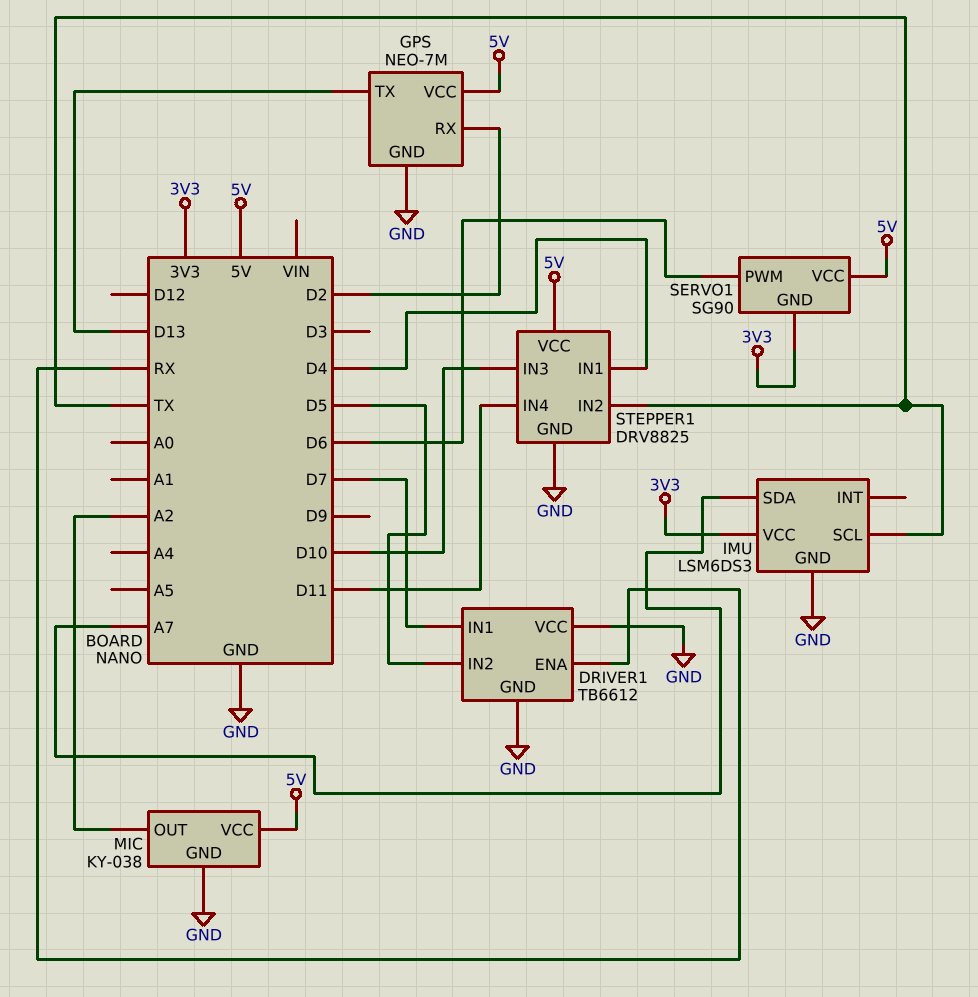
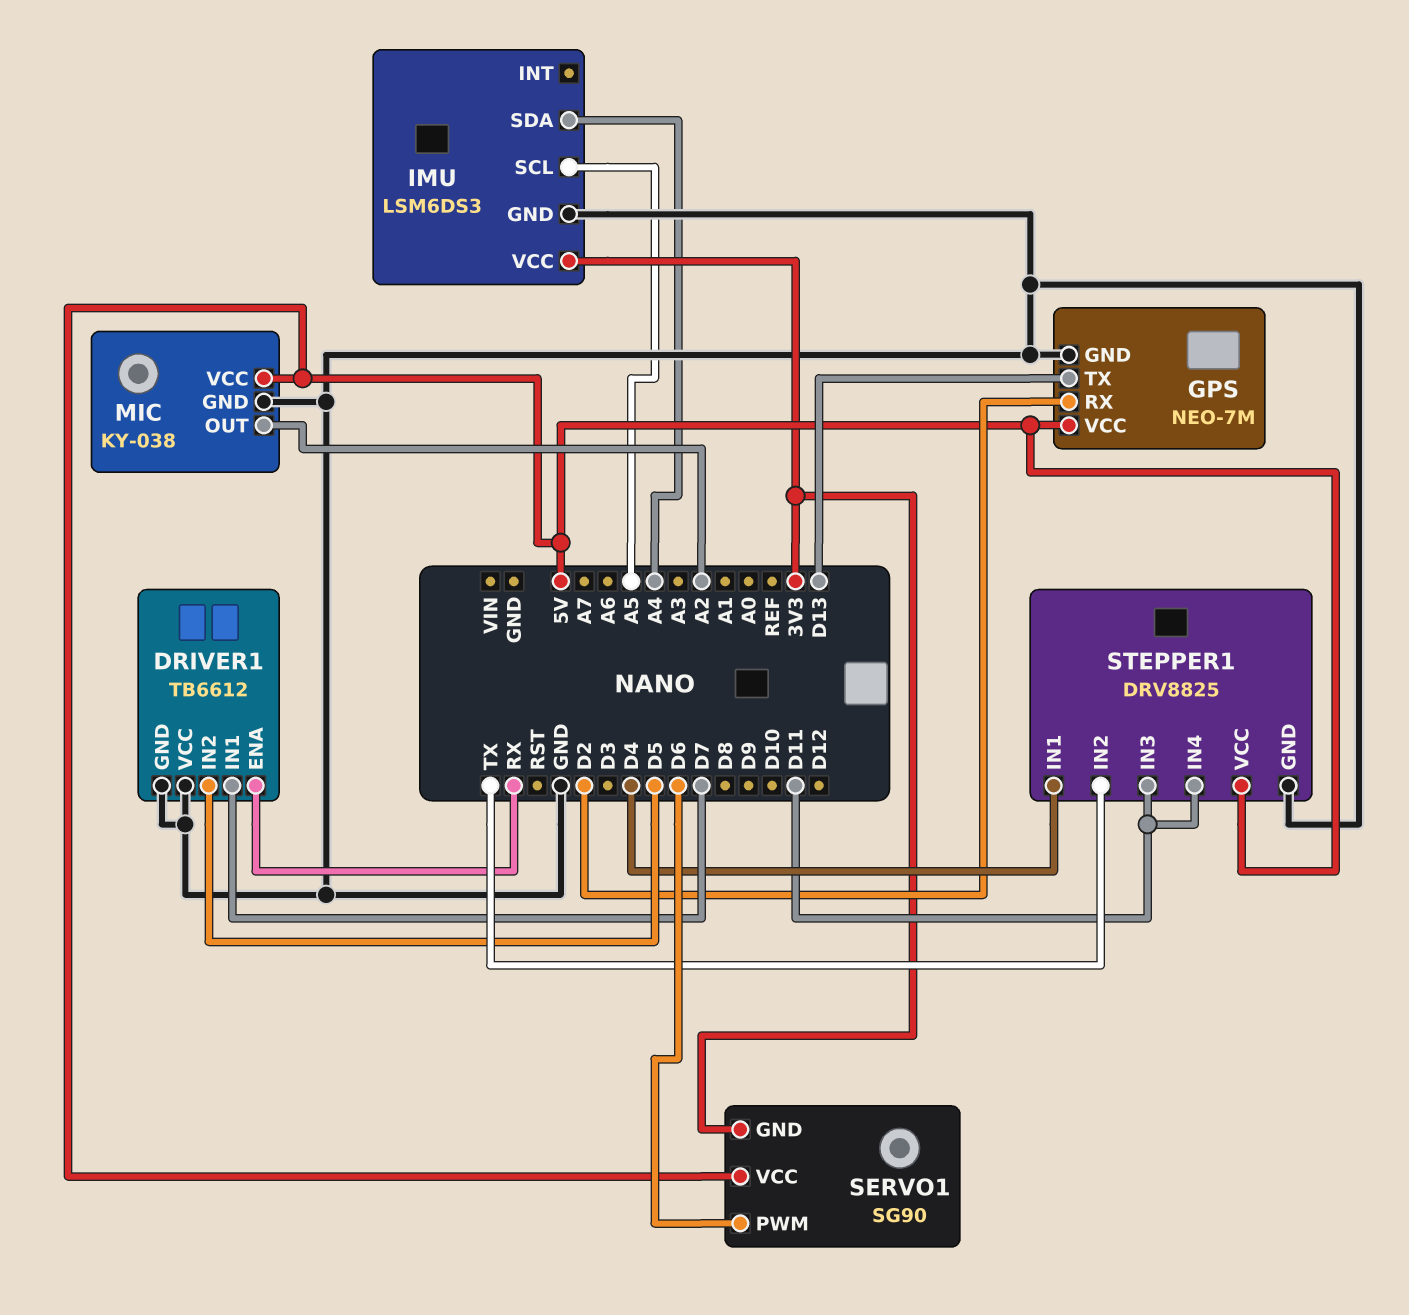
IMU pin SCL: TX -> A5
IMU pin SDA: A7 -> A4
STEPPER1 pin IN3: D10 -> D11

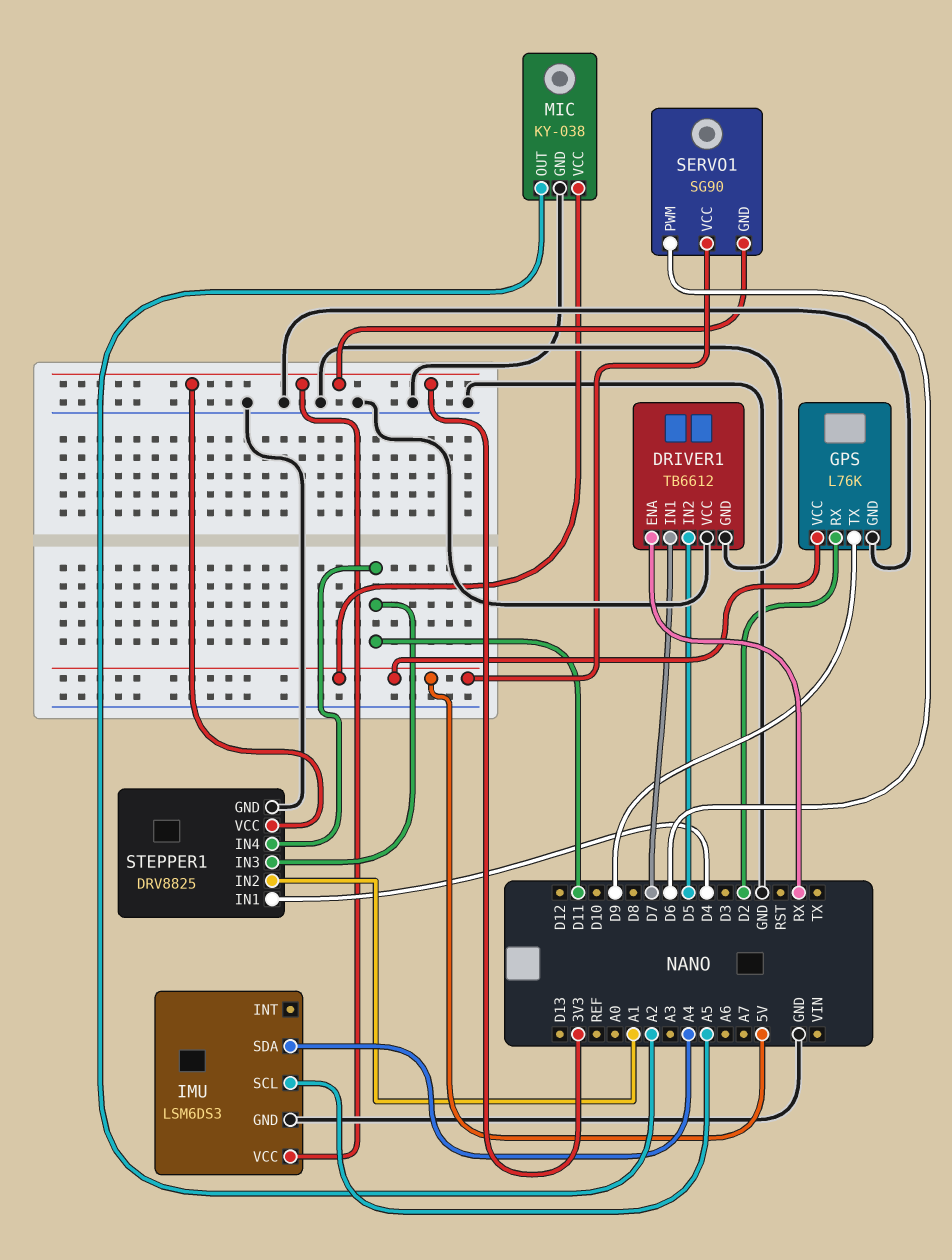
GPS: NEO-7M -> L76K
GPS pin TX: D13 -> D9
STEPPER1 pin IN2: TX -> A1
STEPPER1 pin VCC: 5V -> 3V3

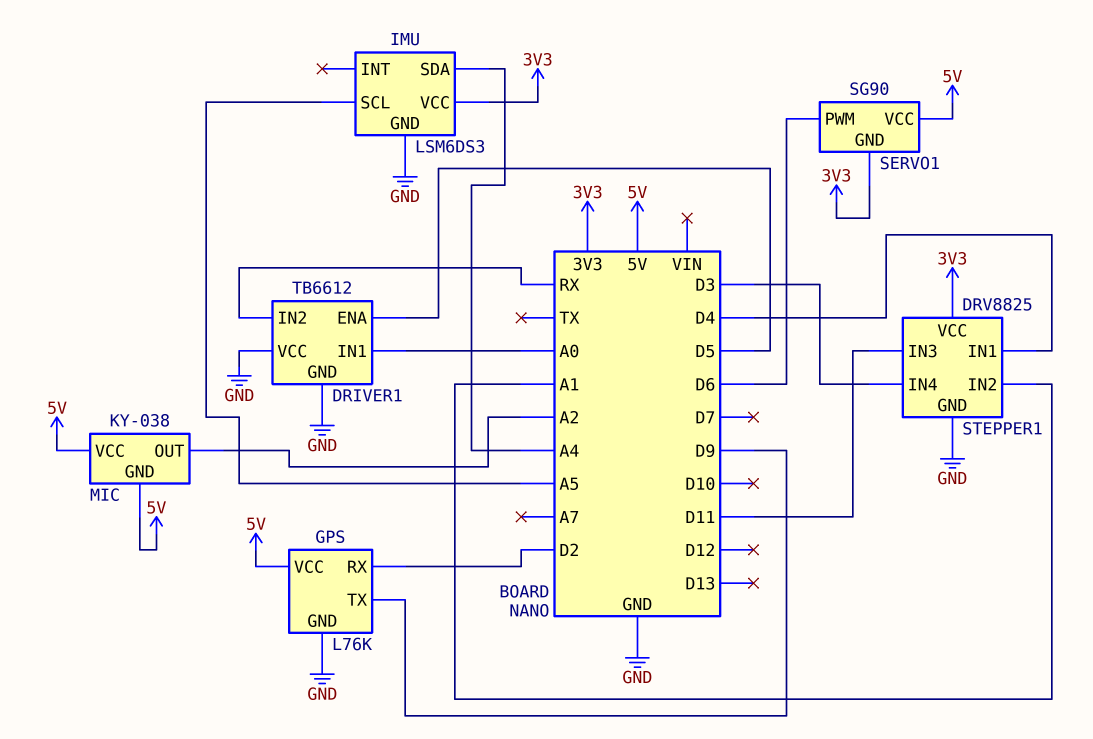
DRIVER1 pin ENA: RX -> D5
DRIVER1 pin IN1: D7 -> A0
DRIVER1 pin IN2: D5 -> RX
MIC pin GND: GND -> 5V
STEPPER1 pin IN4: D11 -> D3

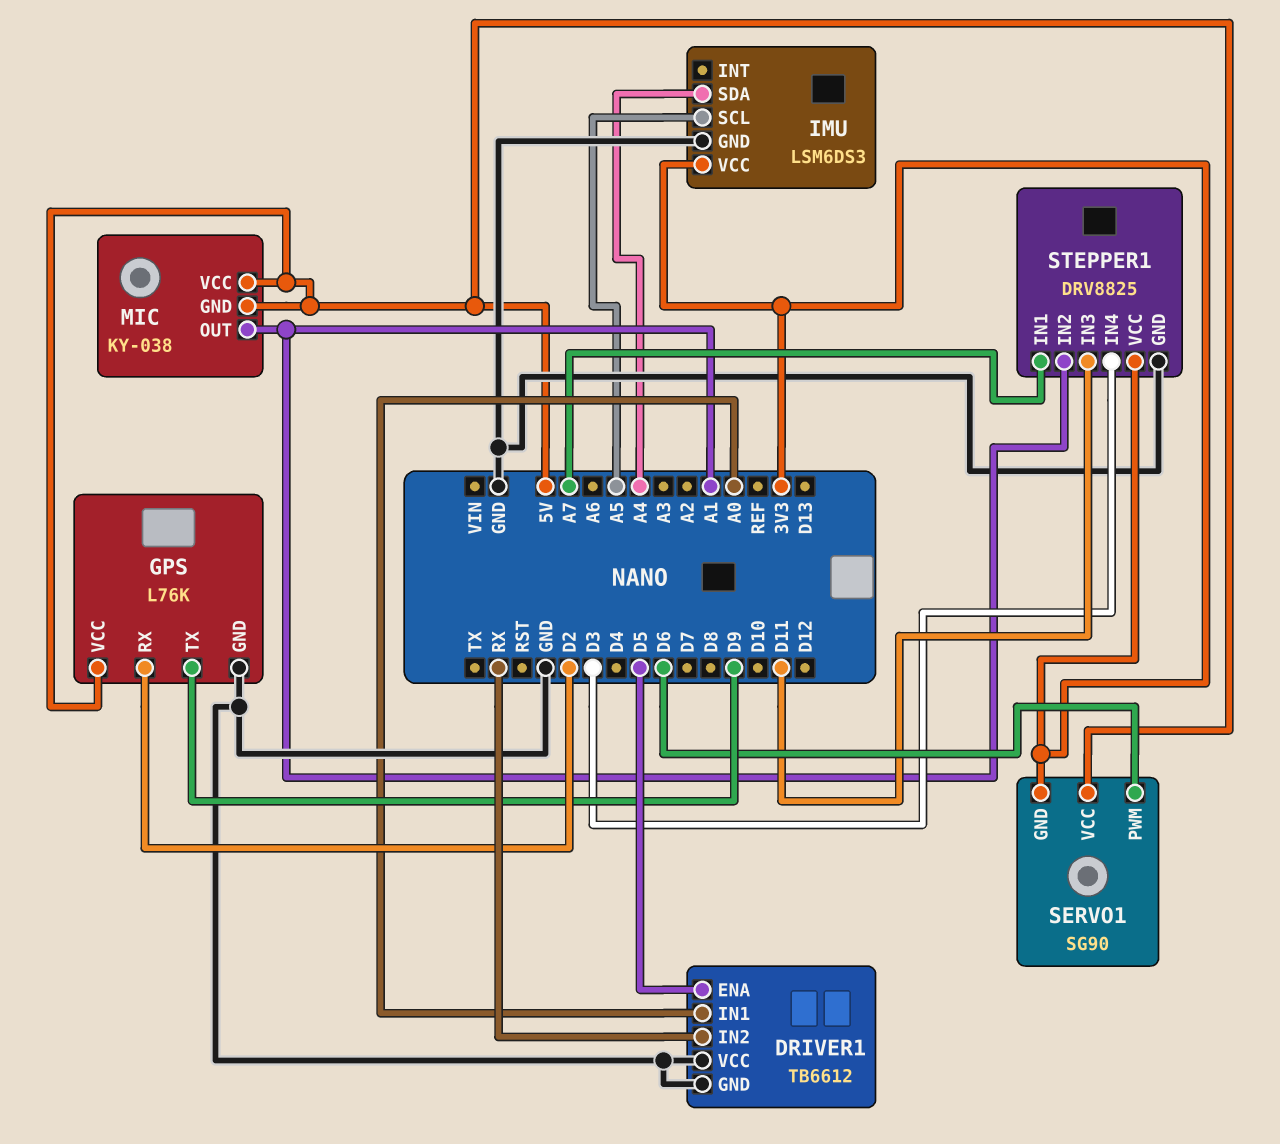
MIC pin OUT: A2 -> A1
STEPPER1 pin IN1: D4 -> A7

